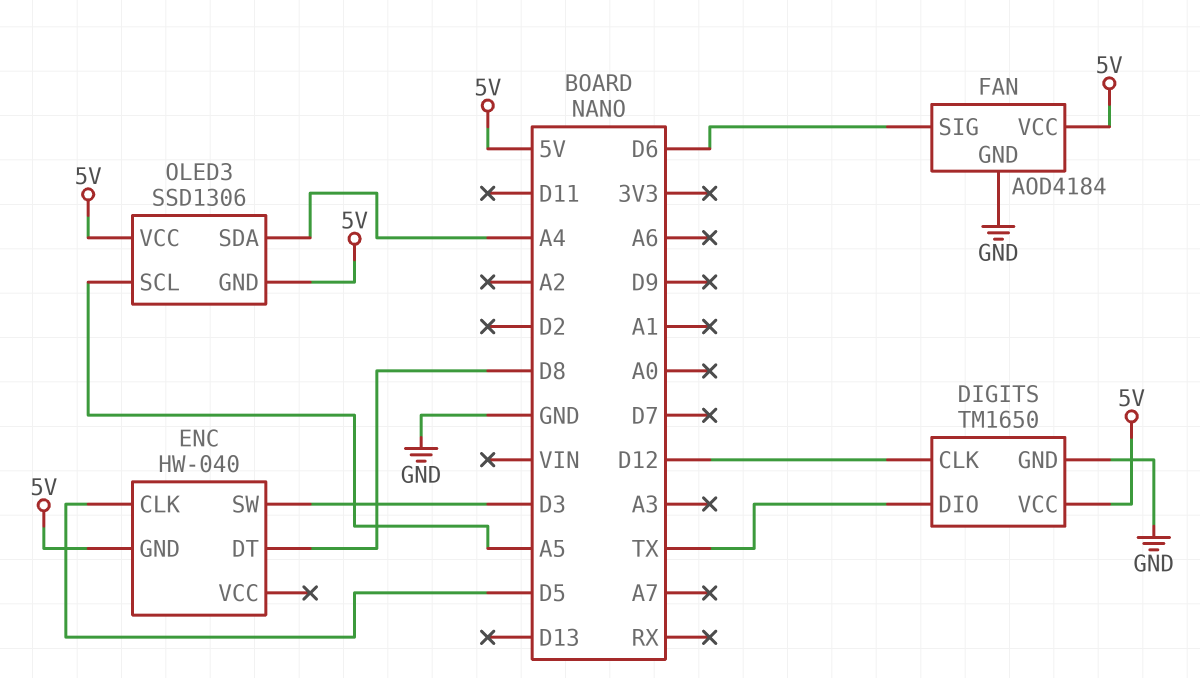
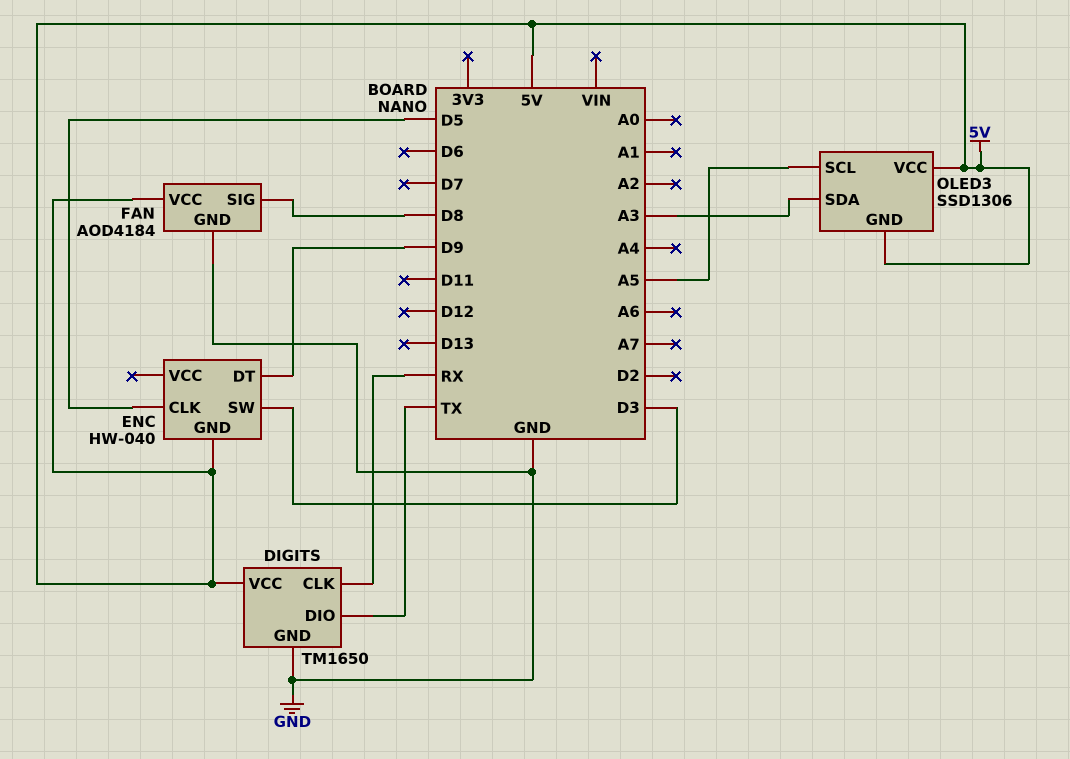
DIGITS pin CLK: D12 -> RX
ENC pin DT: D8 -> D9
FAN pin SIG: D6 -> D8
OLED3 pin SDA: A4 -> A3

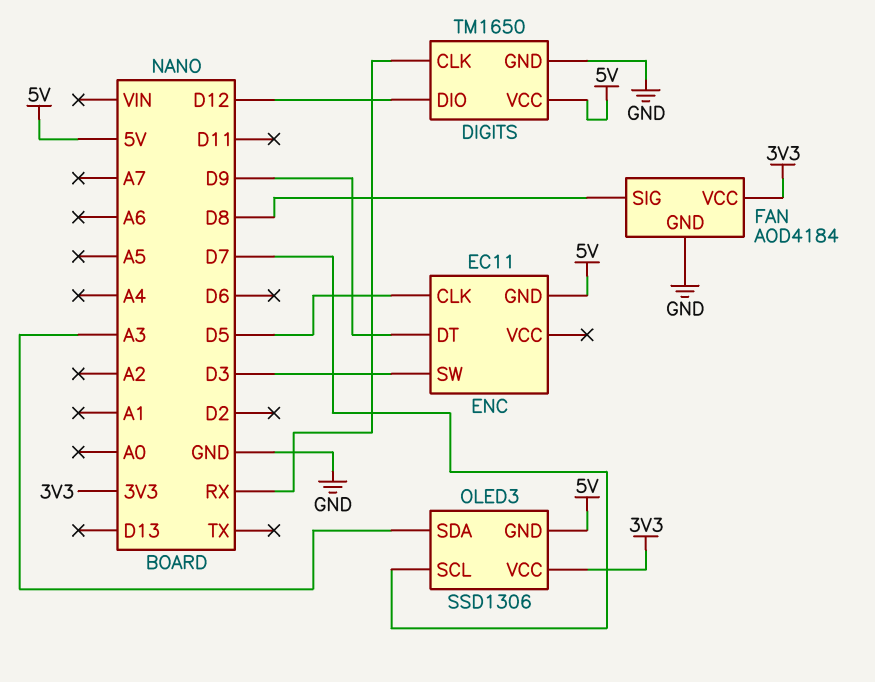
DIGITS pin DIO: TX -> D12
ENC: HW-040 -> EC11
FAN pin VCC: 5V -> 3V3
OLED3 pin SCL: A5 -> D7
OLED3 pin VCC: 5V -> 3V3

